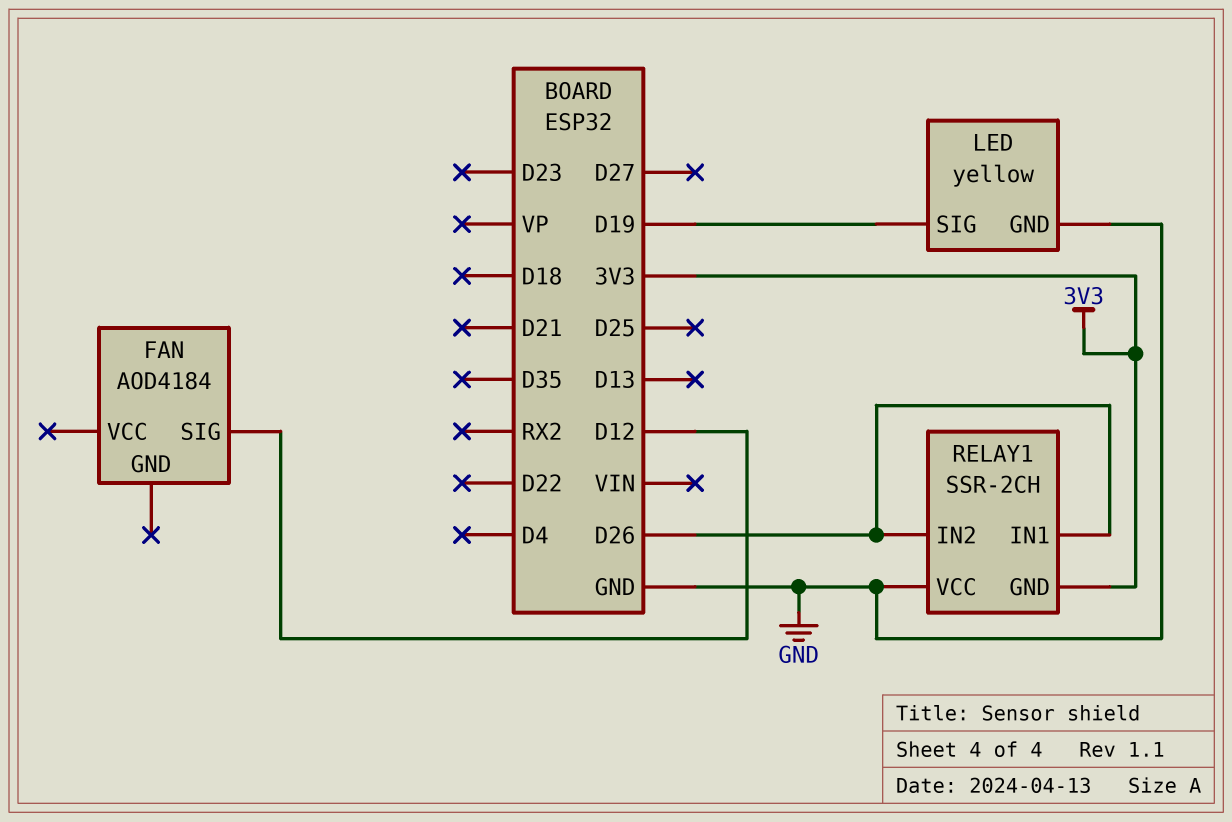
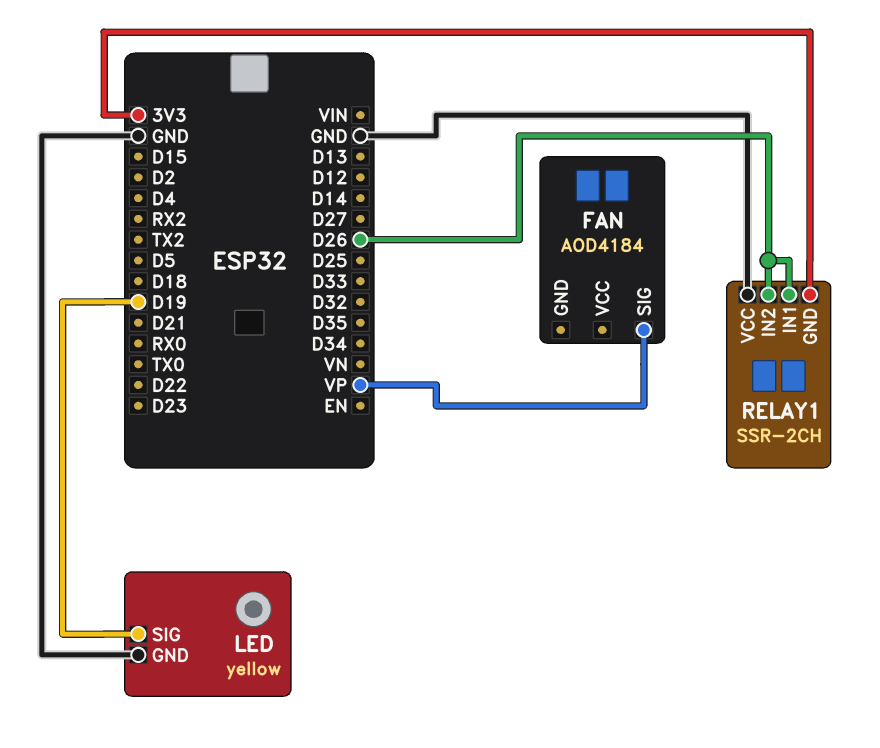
FAN pin SIG: D12 -> VP

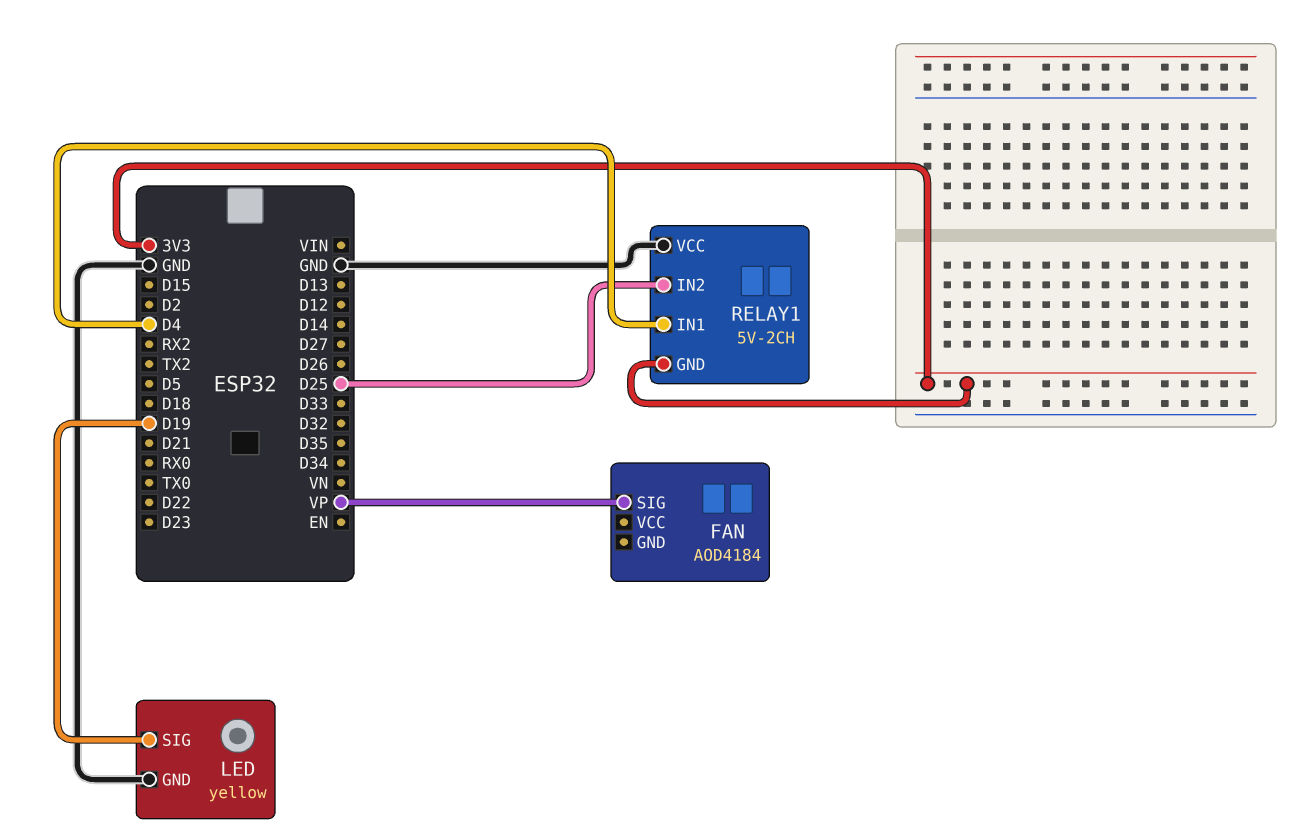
RELAY1: SSR-2CH -> 5V-2CH
RELAY1 pin IN1: D26 -> D4
RELAY1 pin IN2: D26 -> D25

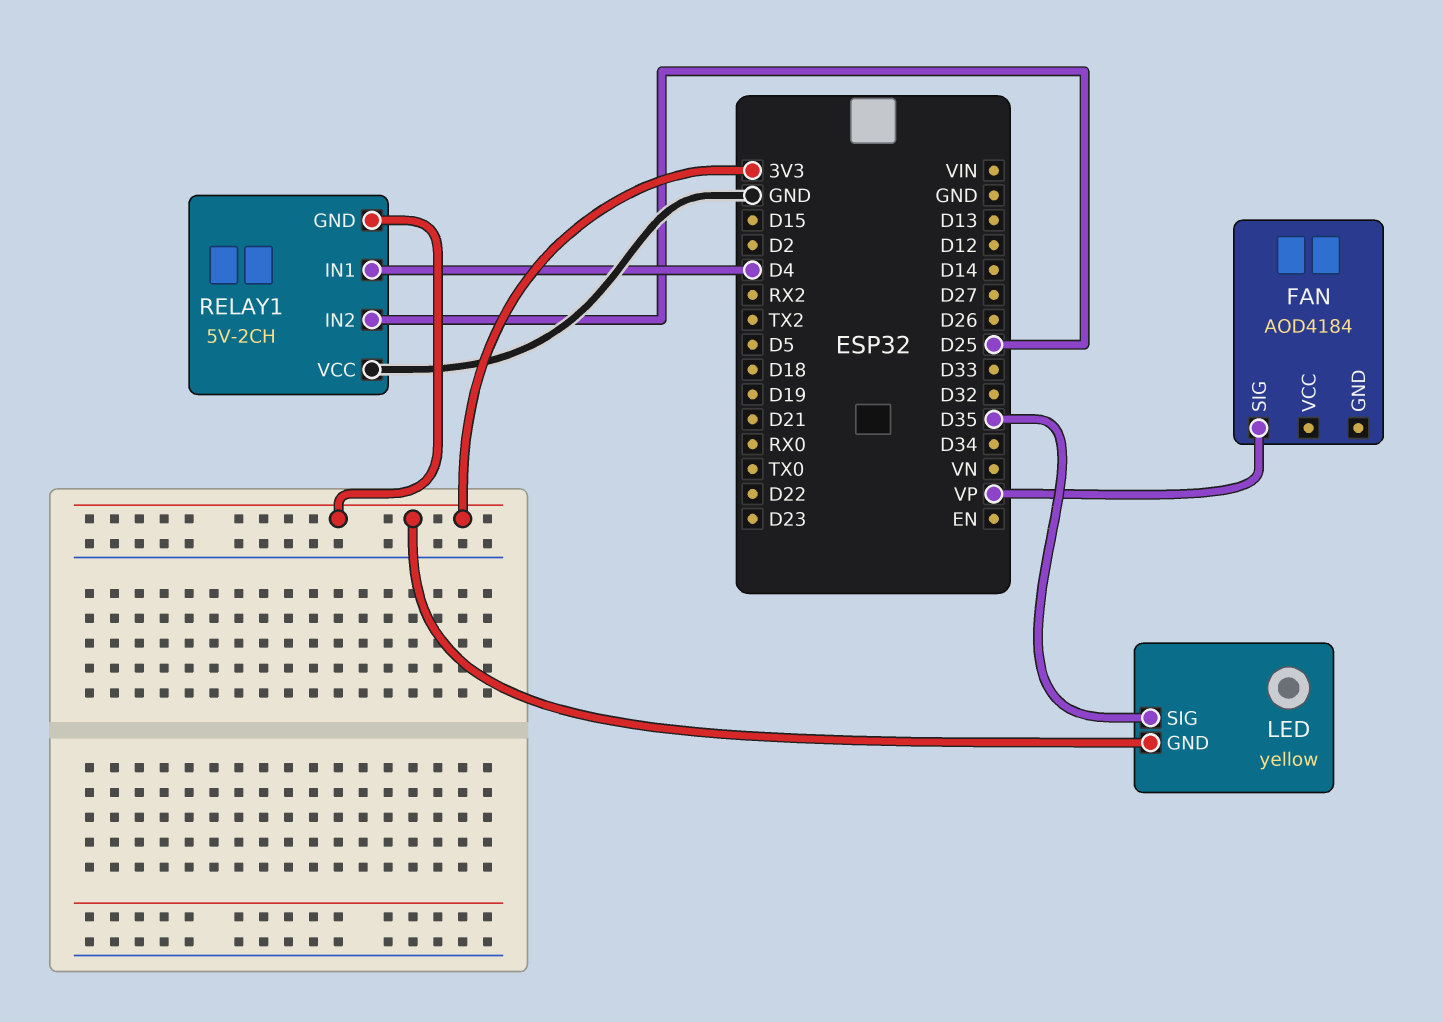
LED pin GND: GND -> 3V3
LED pin SIG: D19 -> D35

